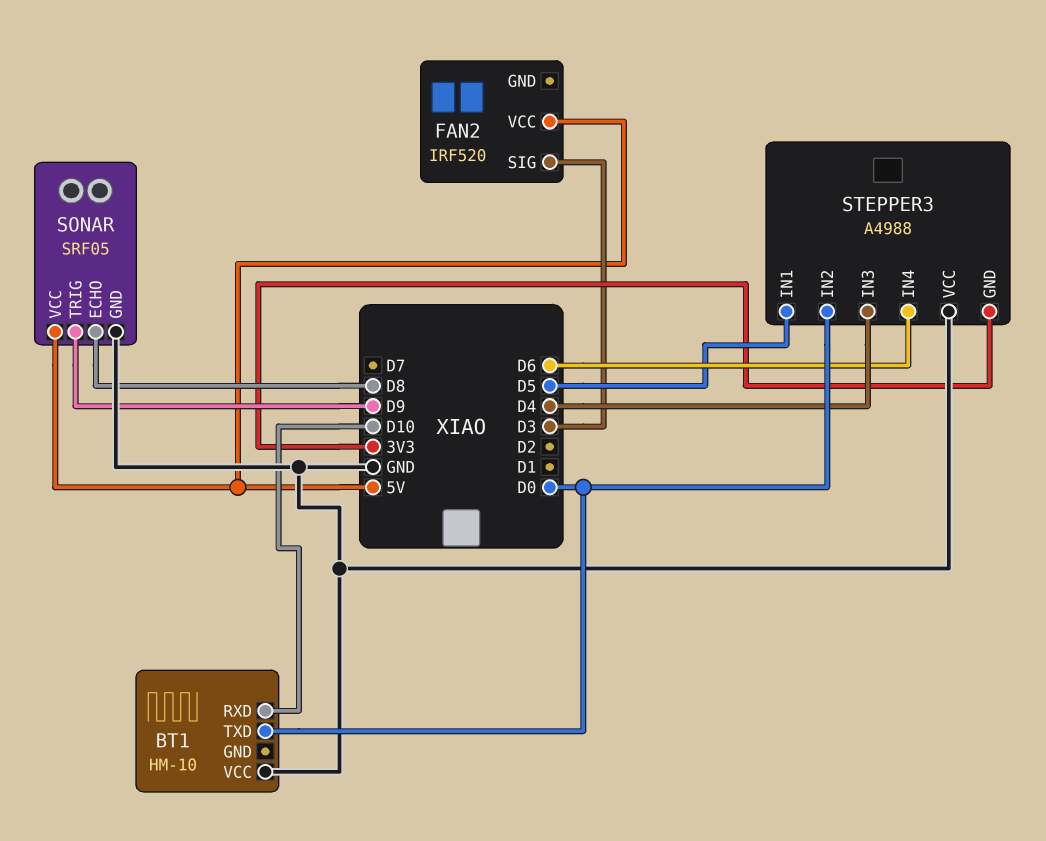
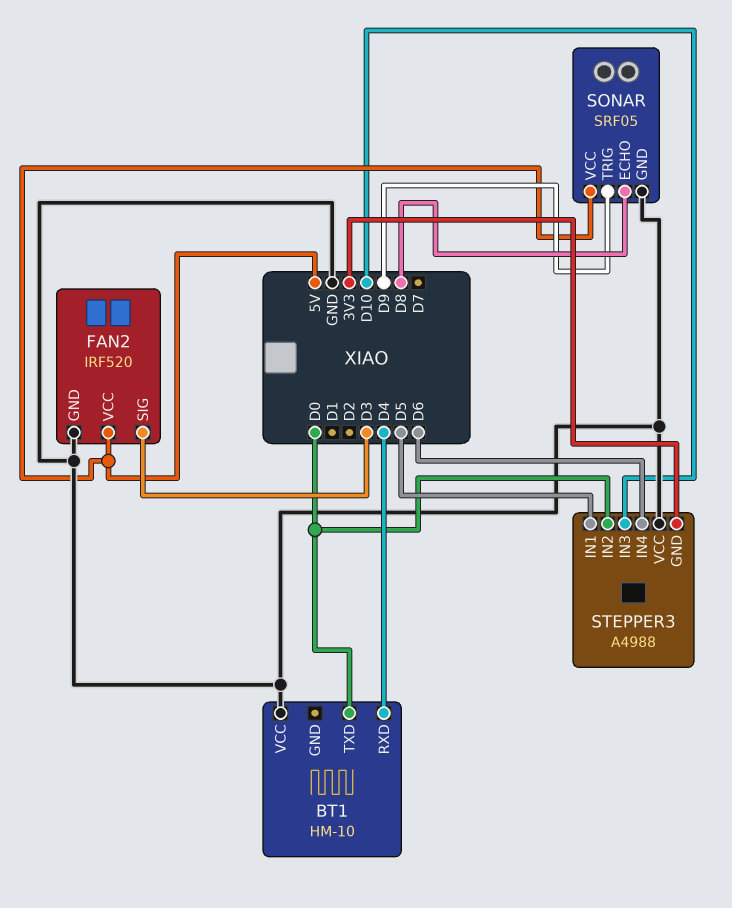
BT1 pin RXD: D10 -> D4
FAN2 pin GND: none -> GND
STEPPER3 pin IN3: D4 -> D10

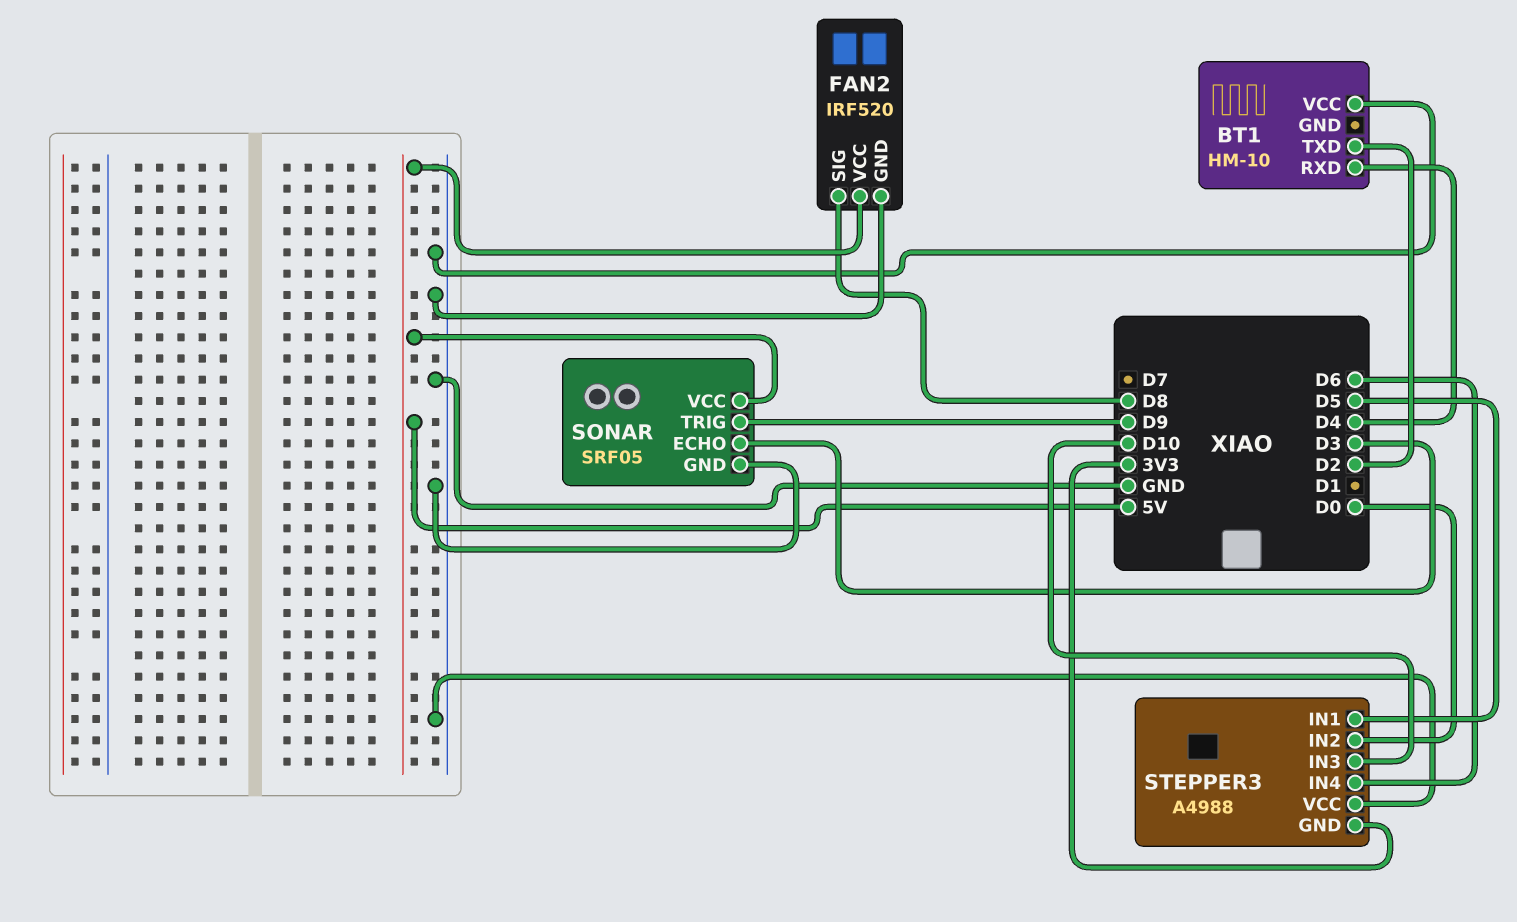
BT1 pin TXD: D0 -> D2
FAN2 pin SIG: D3 -> D8
SONAR pin ECHO: D8 -> D3

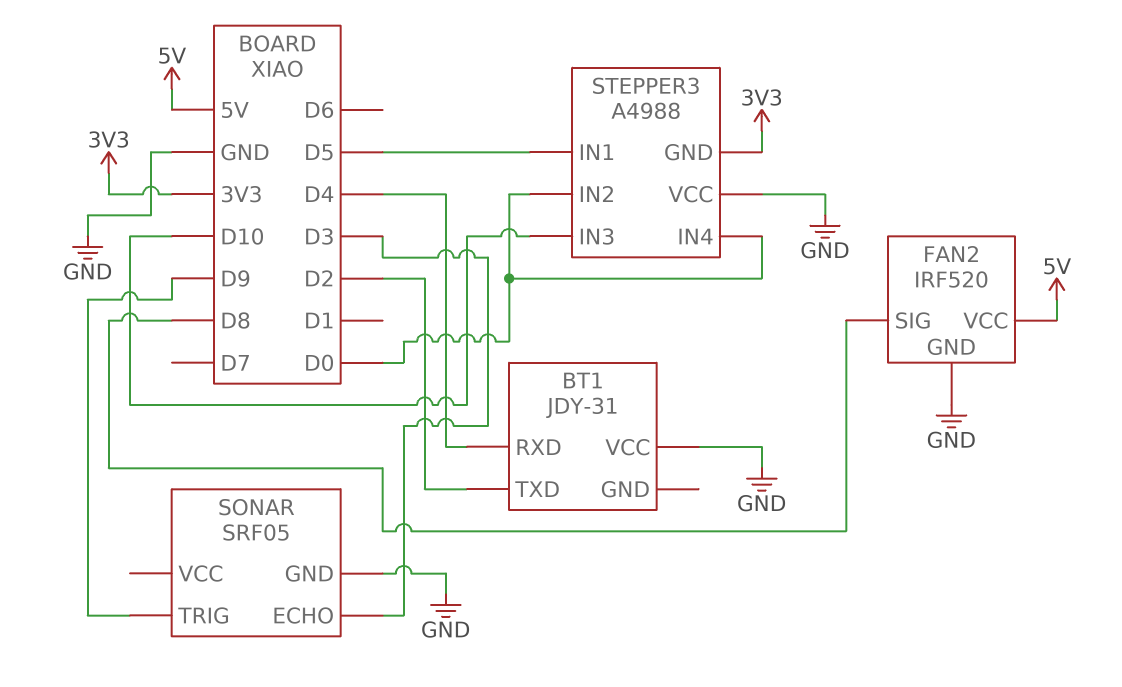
BT1: HM-10 -> JDY-31
SONAR pin VCC: 5V -> none
STEPPER3 pin IN4: D6 -> D0

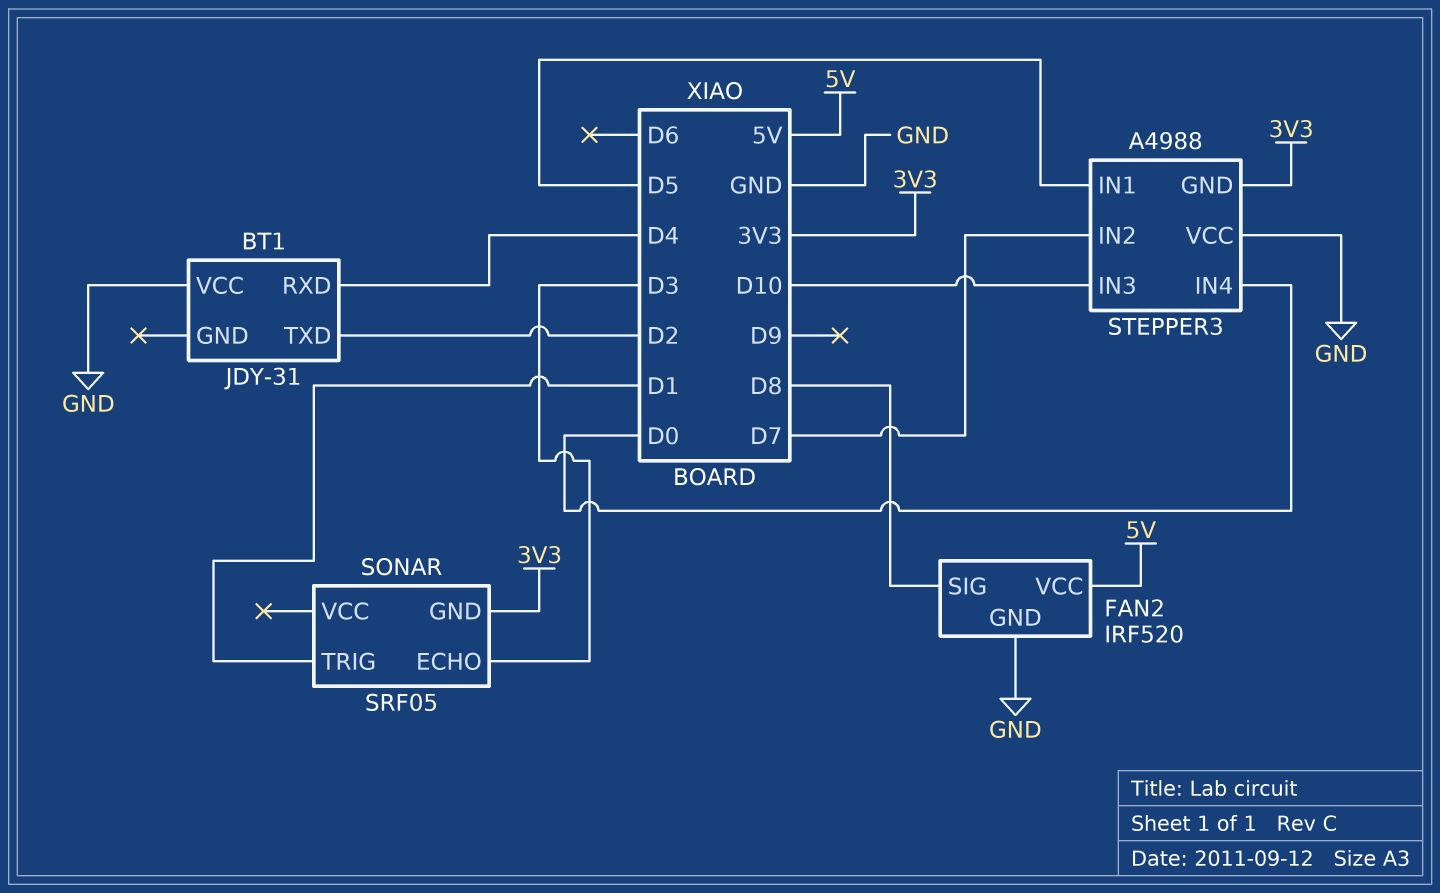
SONAR pin GND: GND -> 3V3
SONAR pin TRIG: D9 -> D1
STEPPER3 pin IN2: D0 -> D7

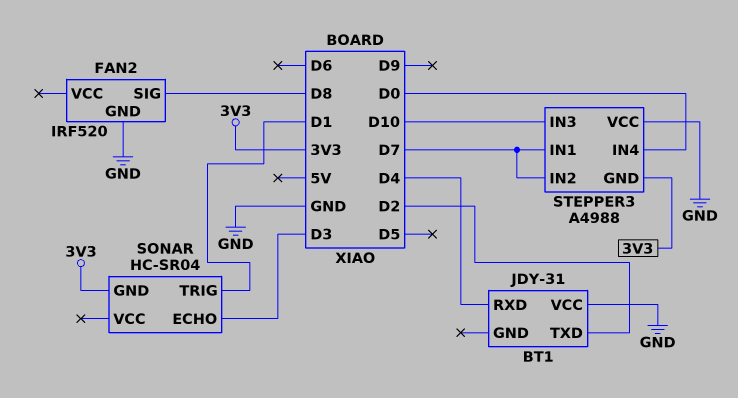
FAN2 pin VCC: 5V -> none
SONAR: SRF05 -> HC-SR04
STEPPER3 pin IN1: D5 -> D7

